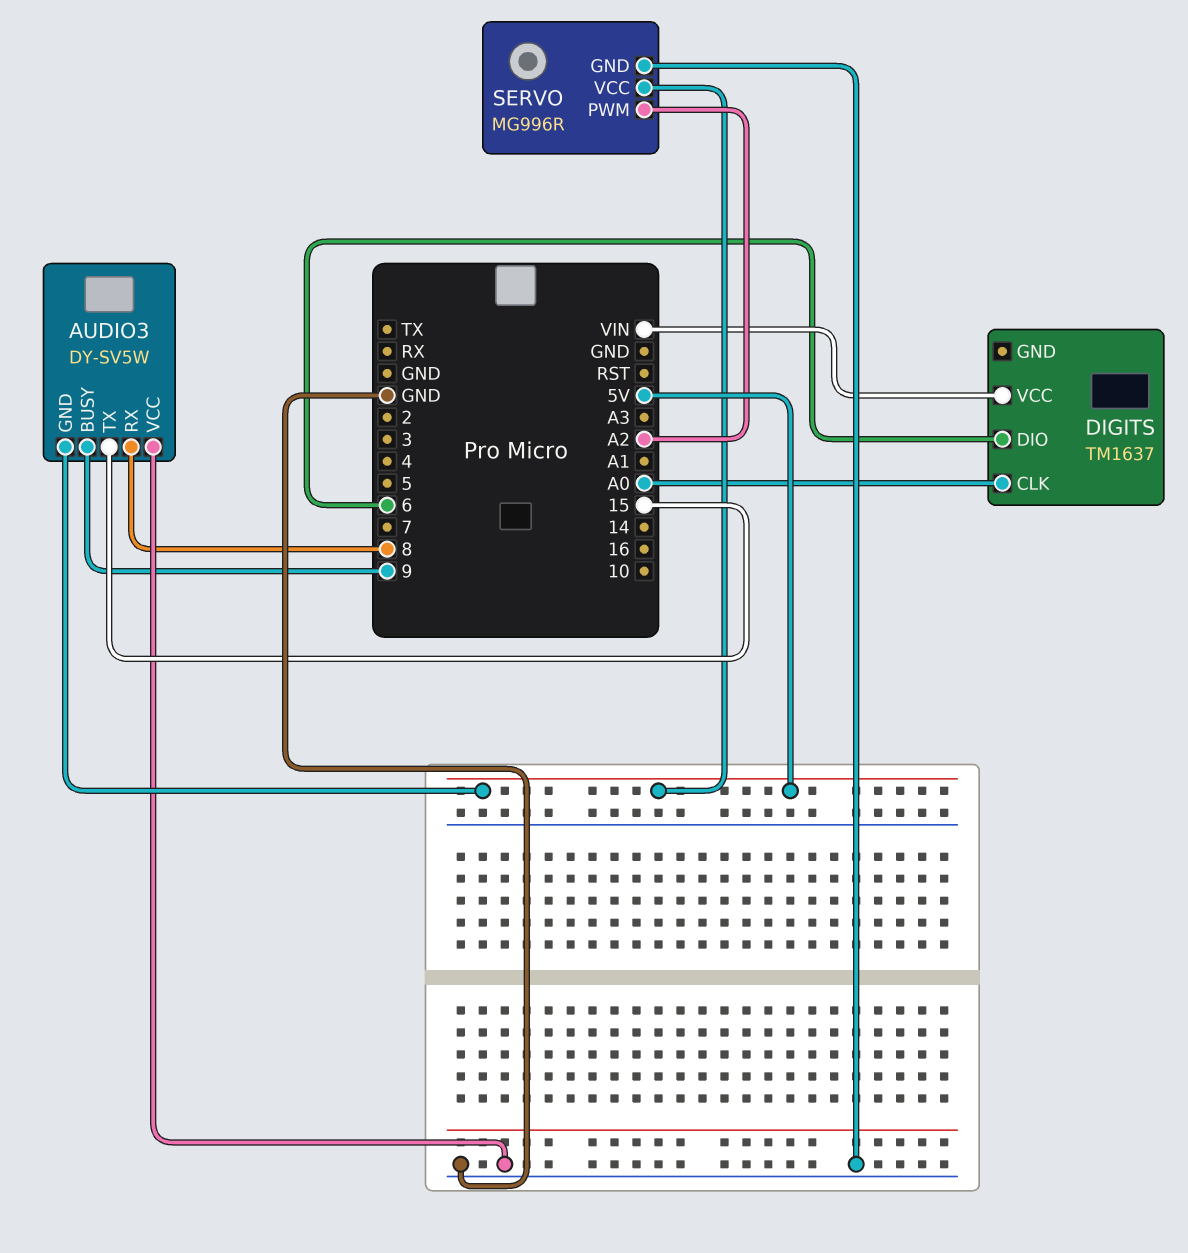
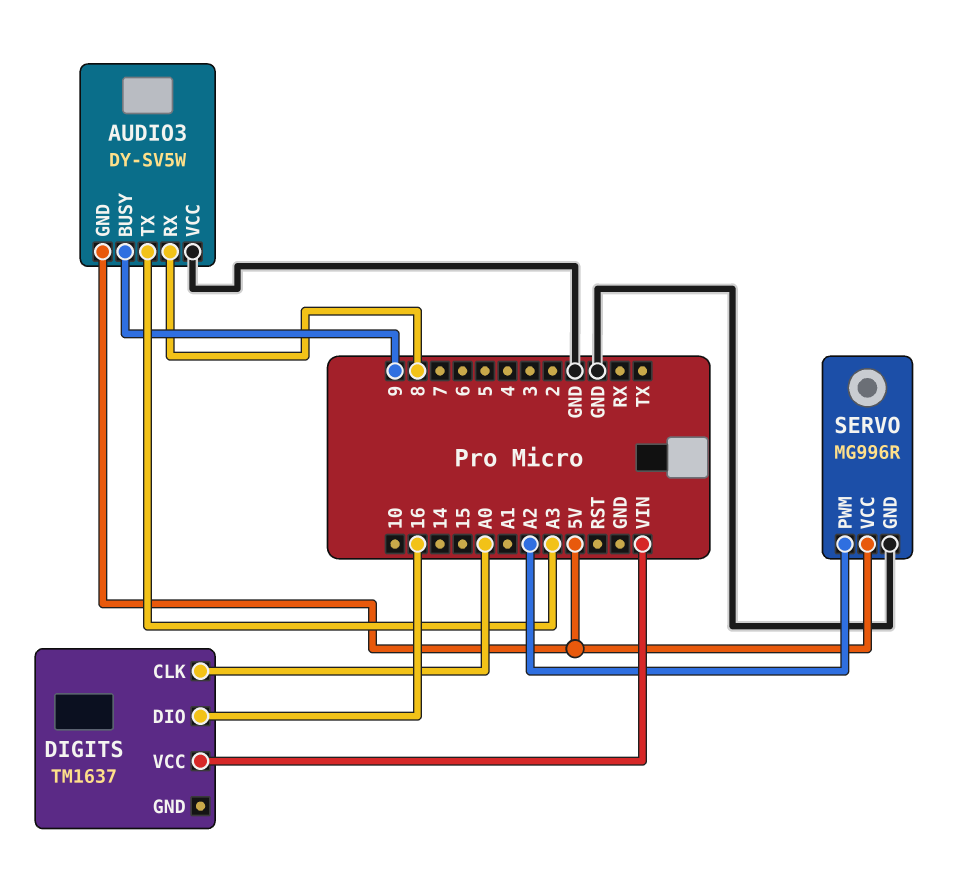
AUDIO3 pin TX: 15 -> A3
DIGITS pin DIO: 6 -> 16

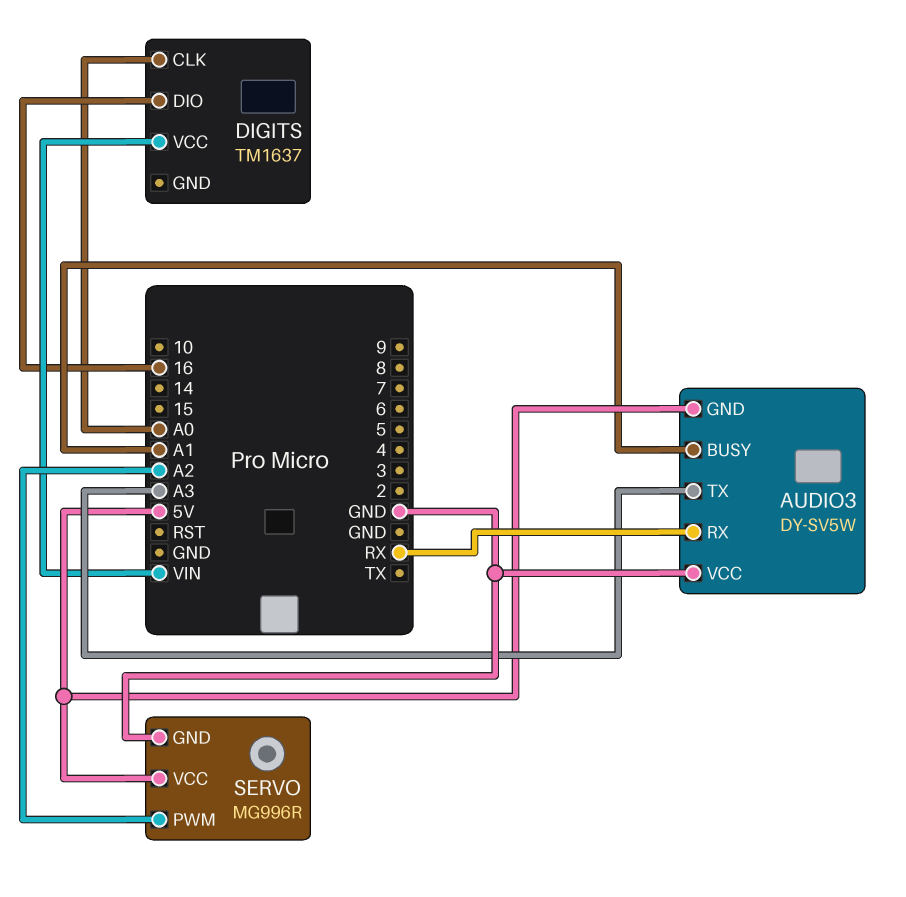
AUDIO3 pin BUSY: 9 -> A1
AUDIO3 pin RX: 8 -> RX

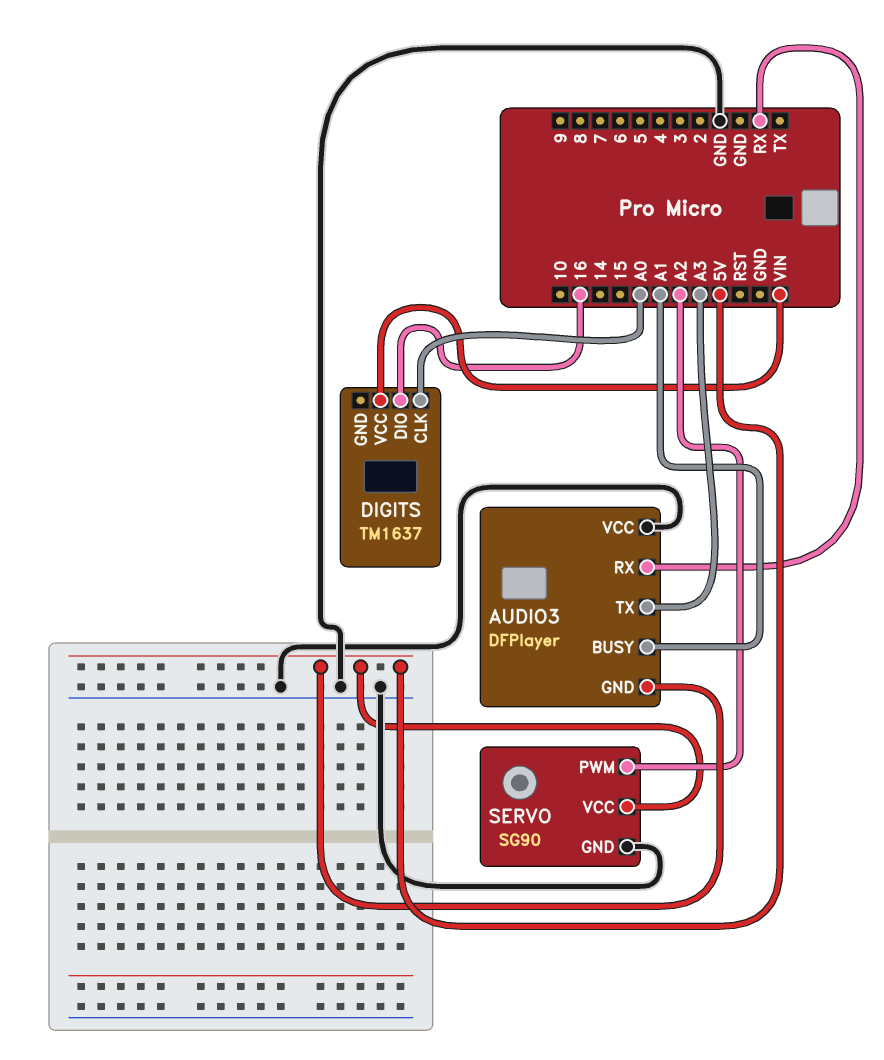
AUDIO3: DY-SV5W -> DFPlayer
SERVO: MG996R -> SG90

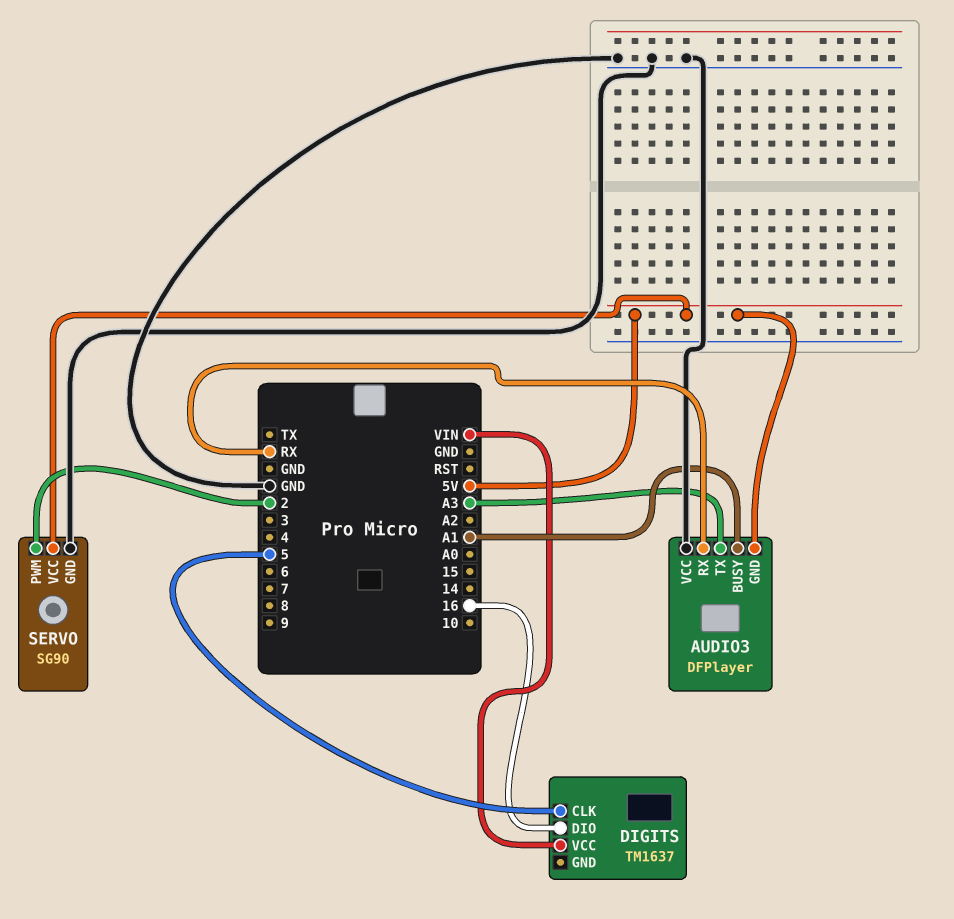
DIGITS pin CLK: A0 -> 5
SERVO pin PWM: A2 -> 2

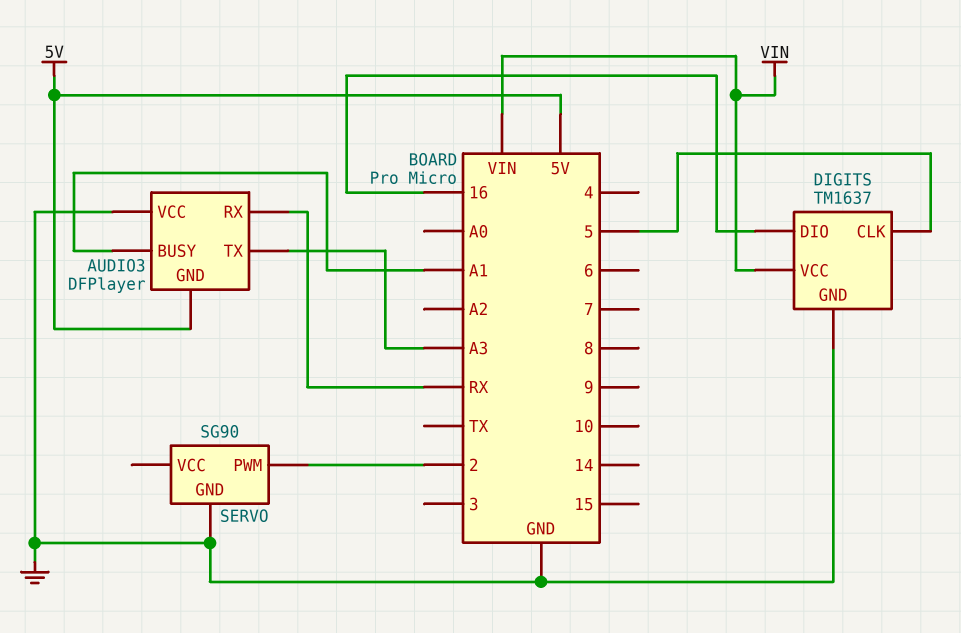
DIGITS pin GND: none -> GND
SERVO pin VCC: 5V -> none

